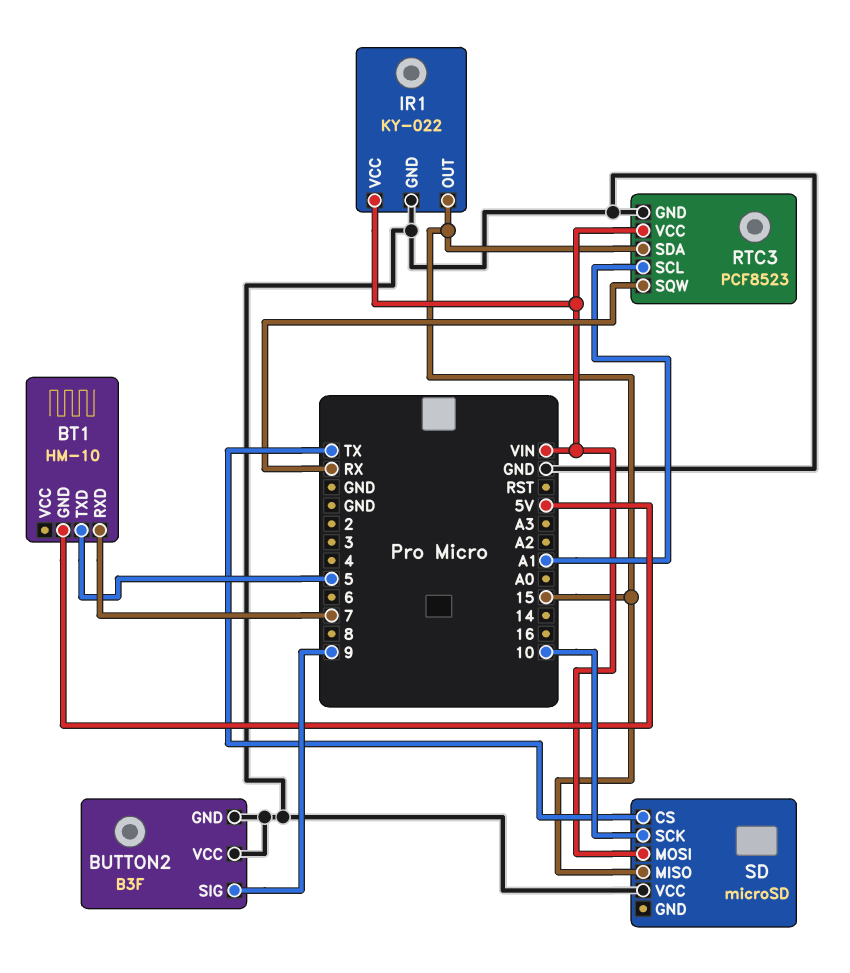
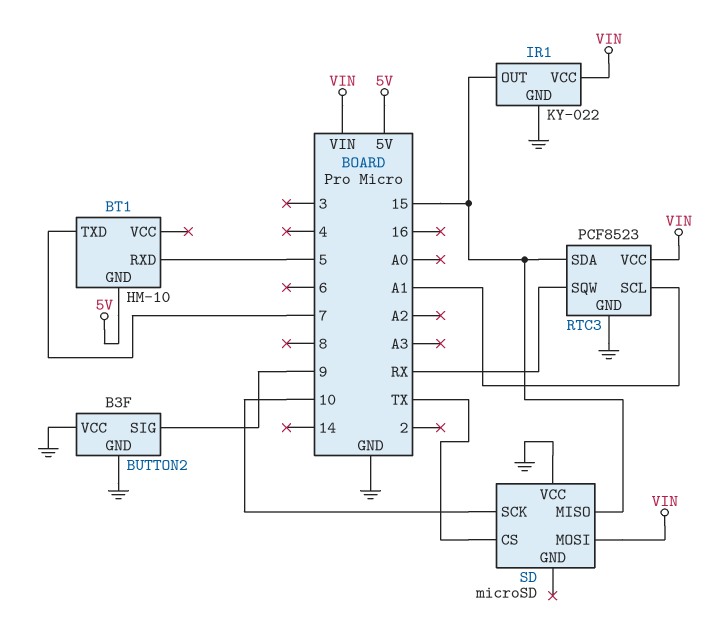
BT1 pin RXD: 7 -> 5
BT1 pin TXD: 5 -> 7

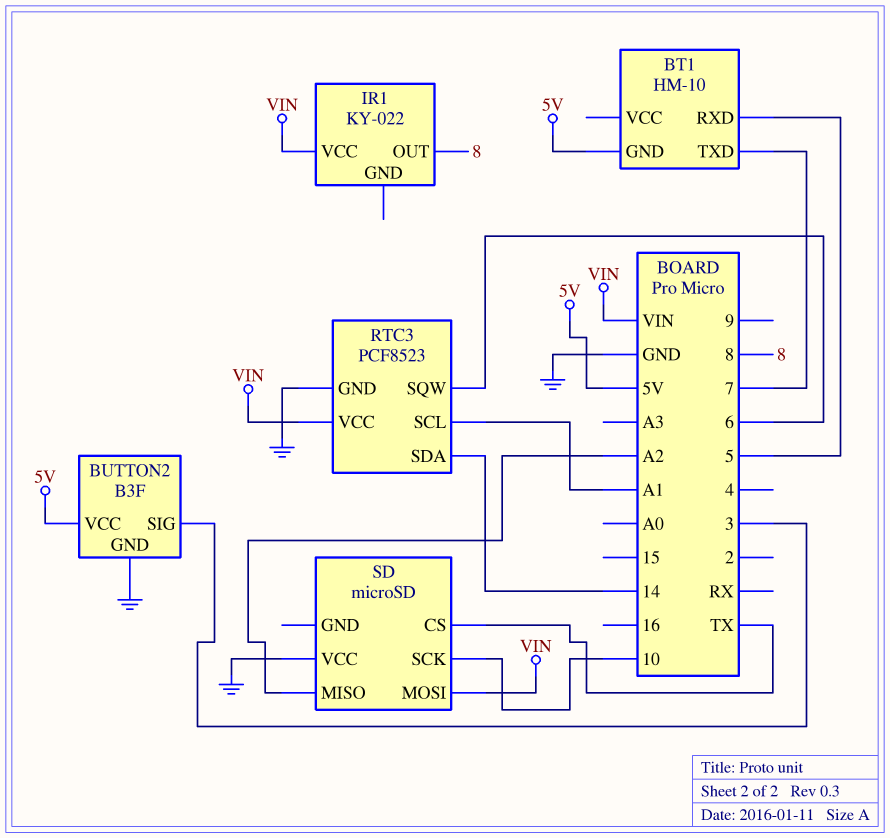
BUTTON2 pin SIG: 9 -> 3
BUTTON2 pin VCC: GND -> 5V
IR1 pin GND: GND -> none
IR1 pin OUT: 15 -> 8
RTC3 pin SDA: 15 -> 14
RTC3 pin SQW: RX -> 6
SD pin MISO: 15 -> A2

